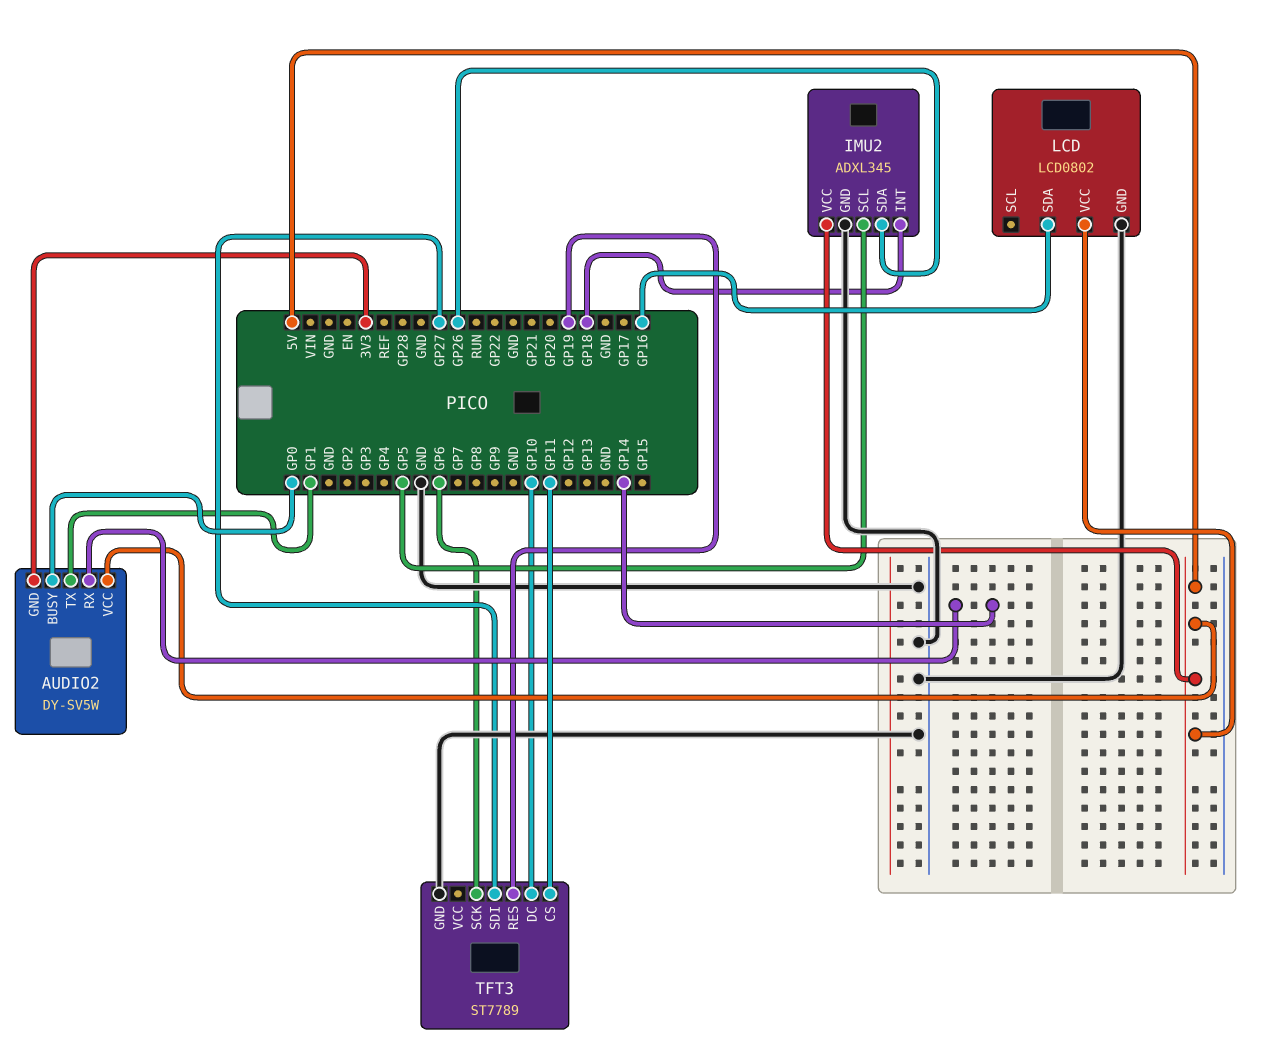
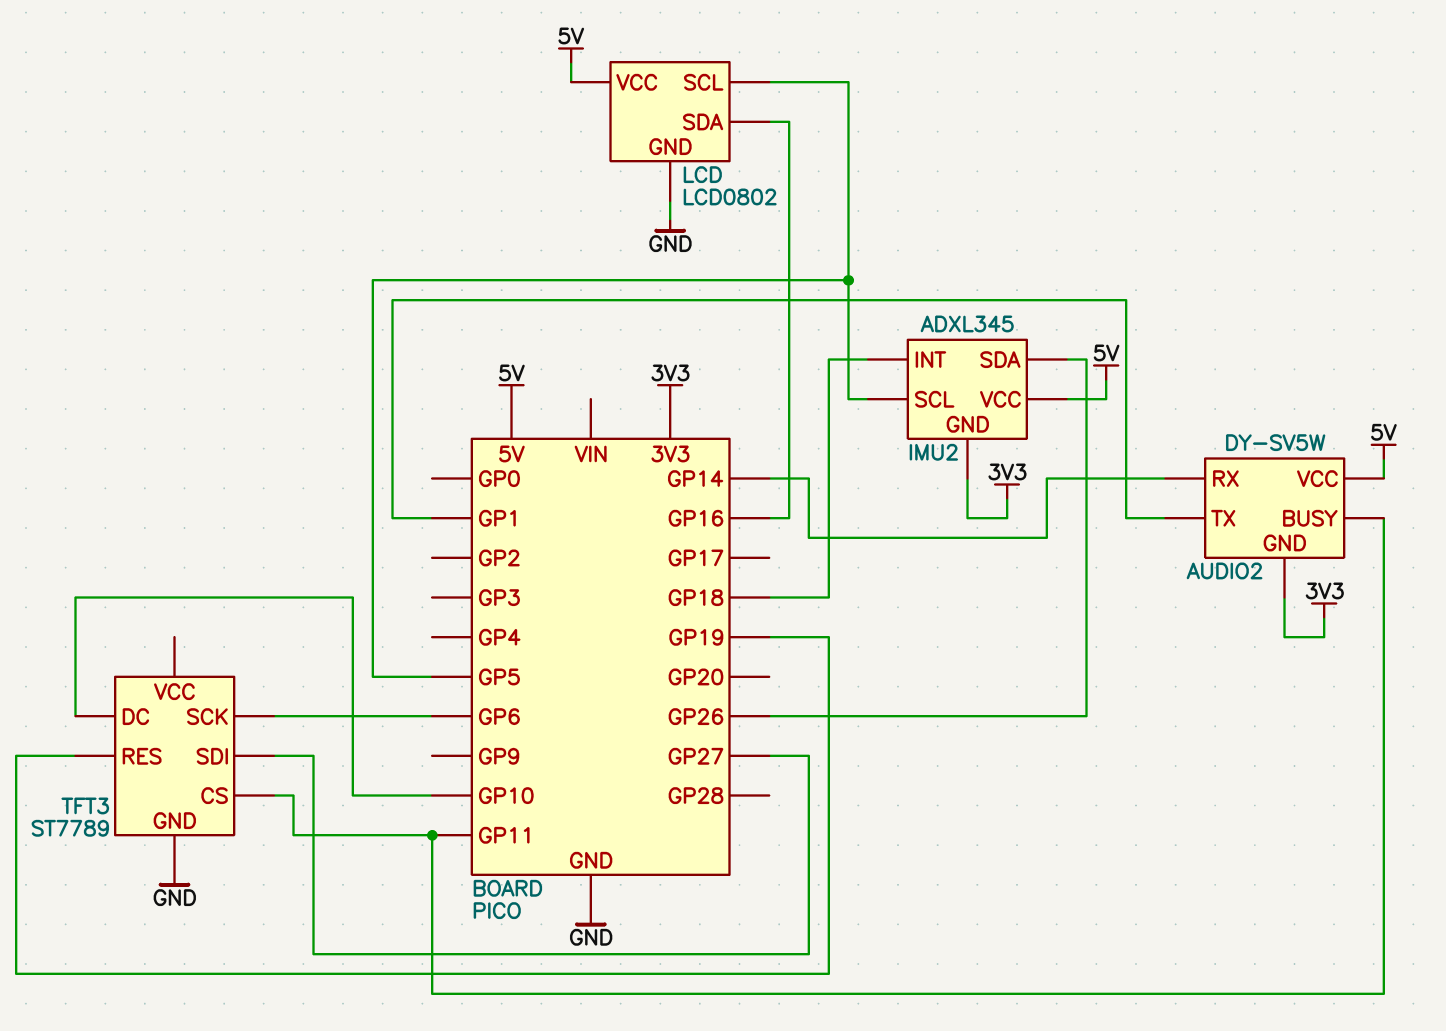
AUDIO2 pin BUSY: GP0 -> GP11
IMU2 pin GND: GND -> 3V3
LCD pin SCL: none -> GP5

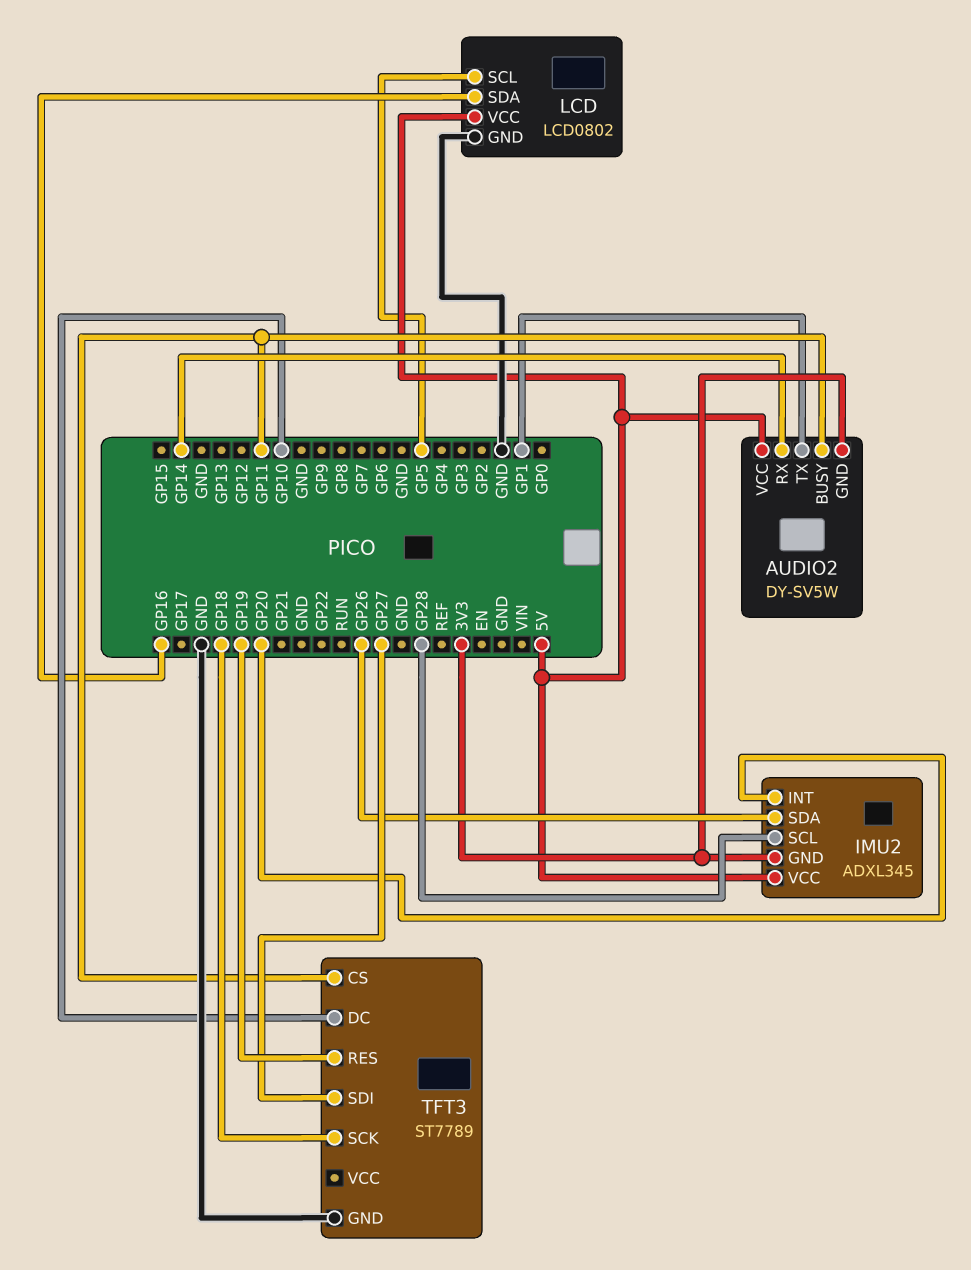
IMU2 pin INT: GP18 -> GP20
IMU2 pin SCL: GP5 -> GP28
TFT3 pin SCK: GP6 -> GP18

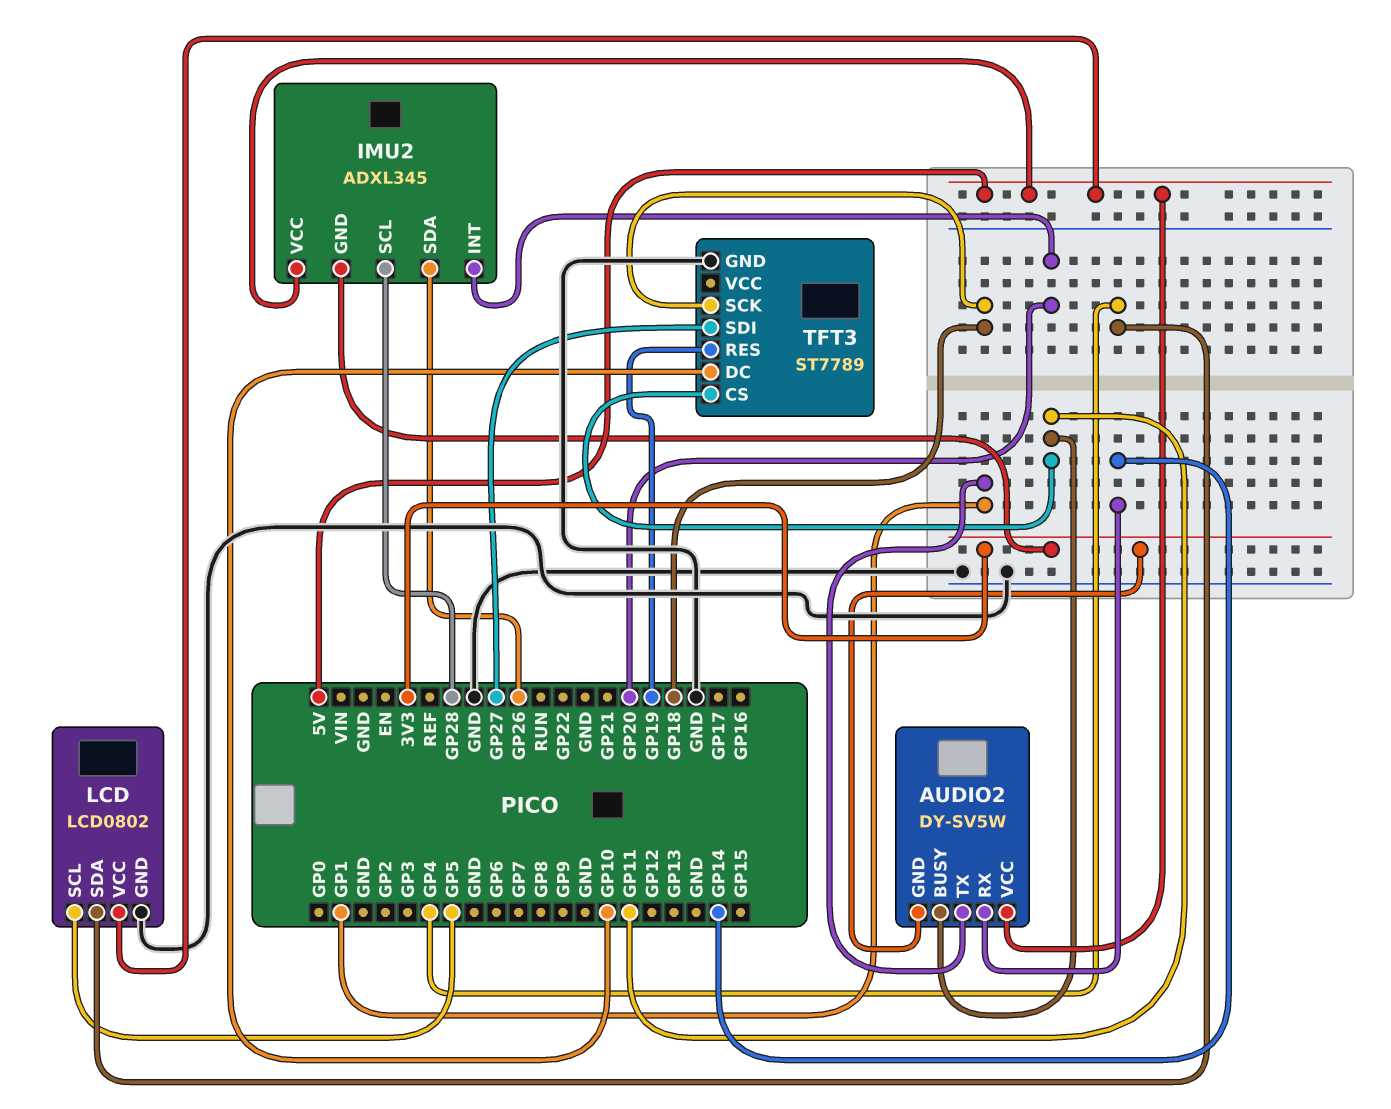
LCD pin SDA: GP16 -> GP4

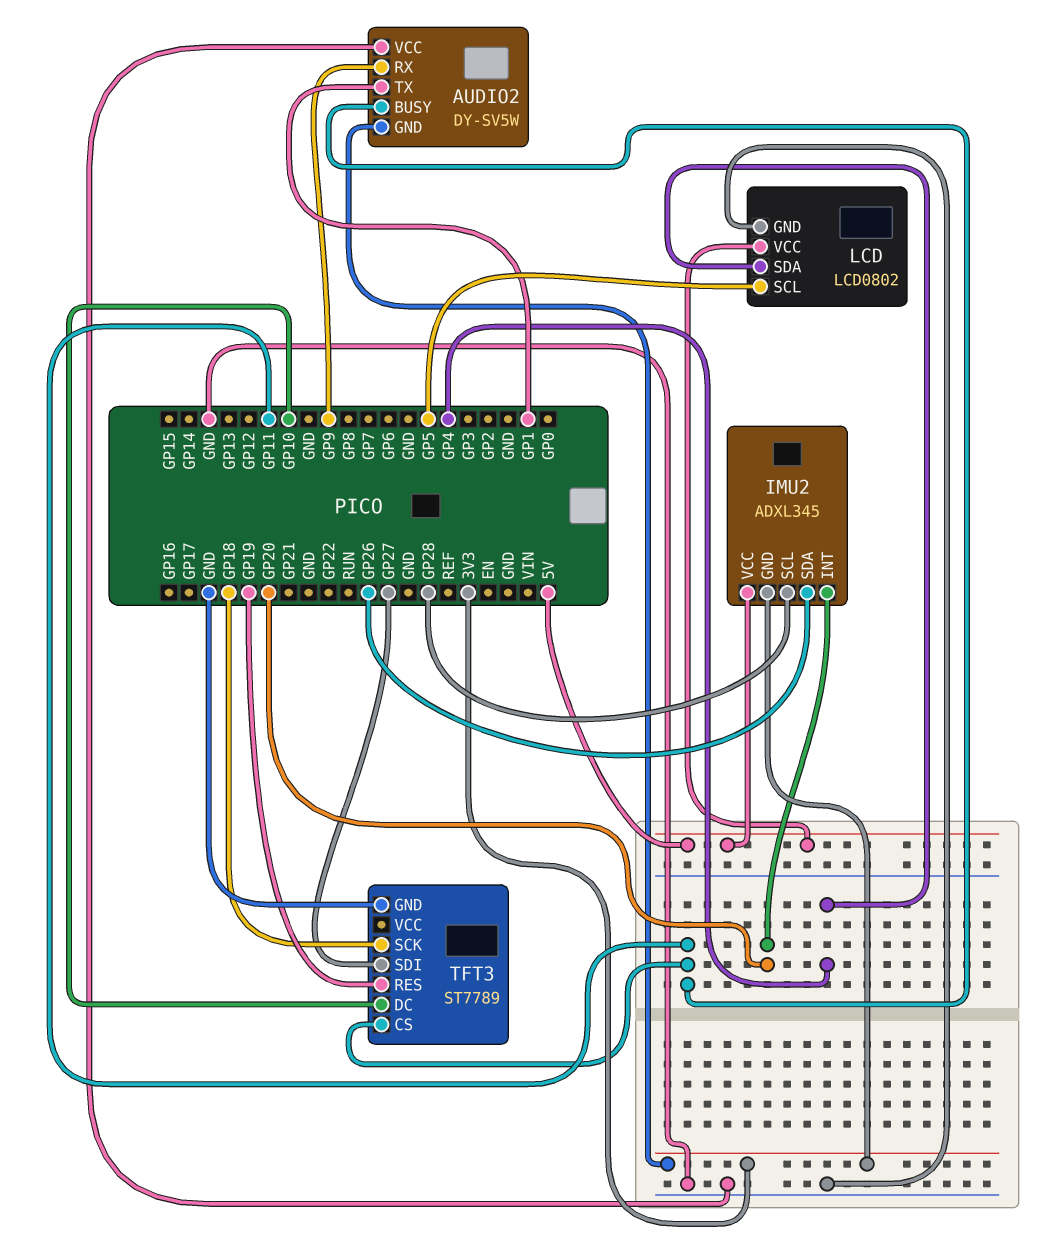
AUDIO2 pin RX: GP14 -> GP9
AUDIO2 pin VCC: 5V -> GND

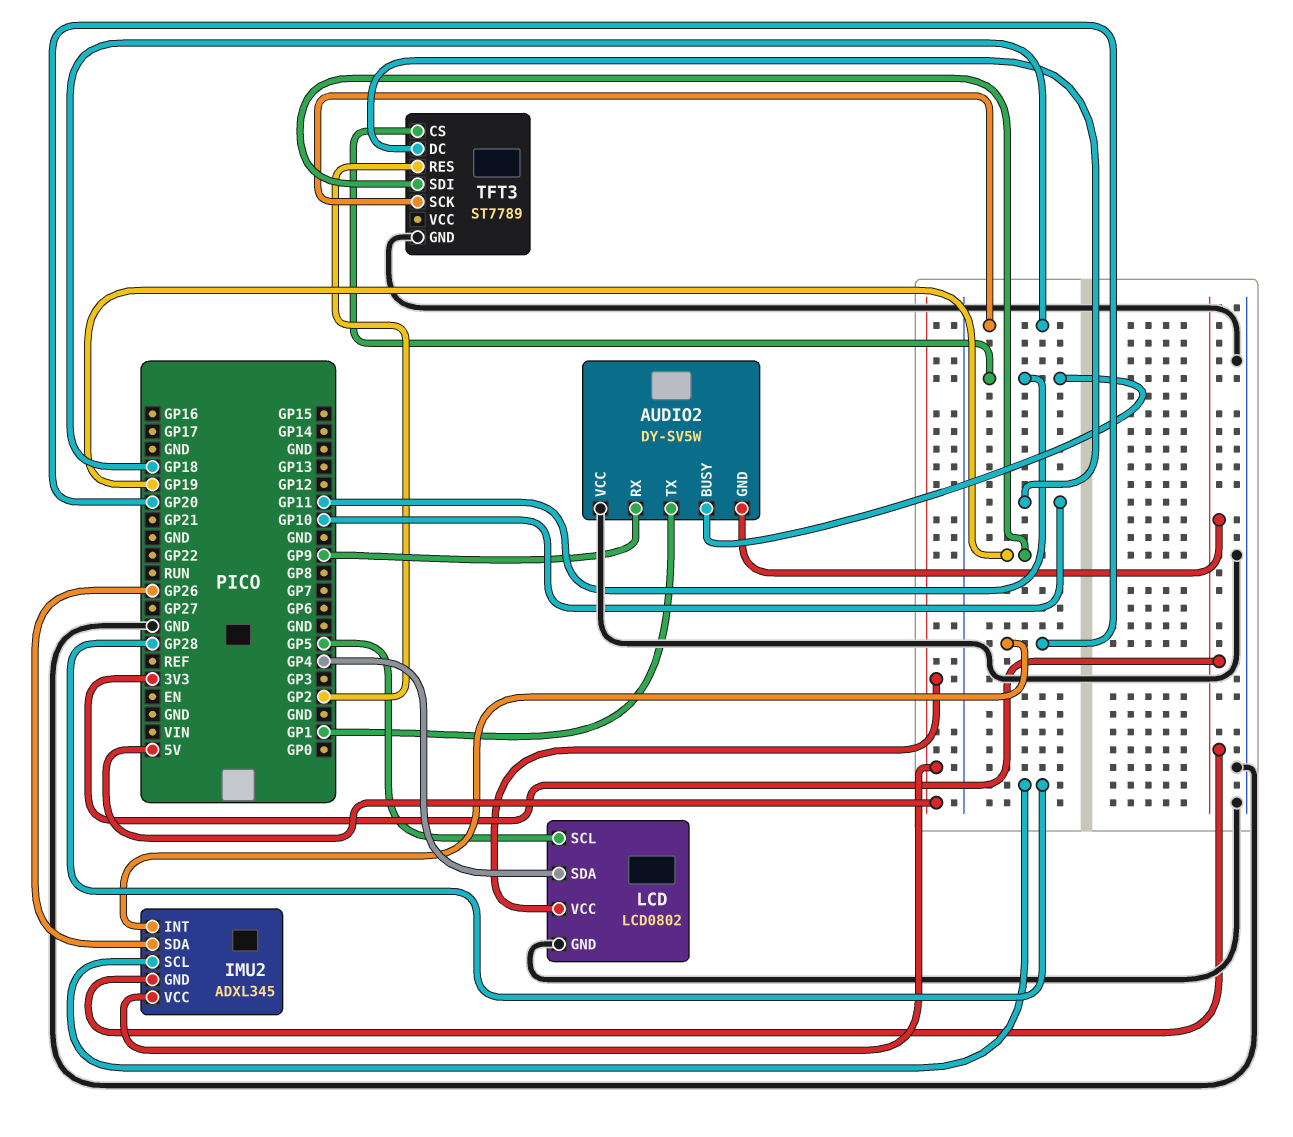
TFT3 pin RES: GP19 -> GP2
TFT3 pin SDI: GP27 -> GP19

